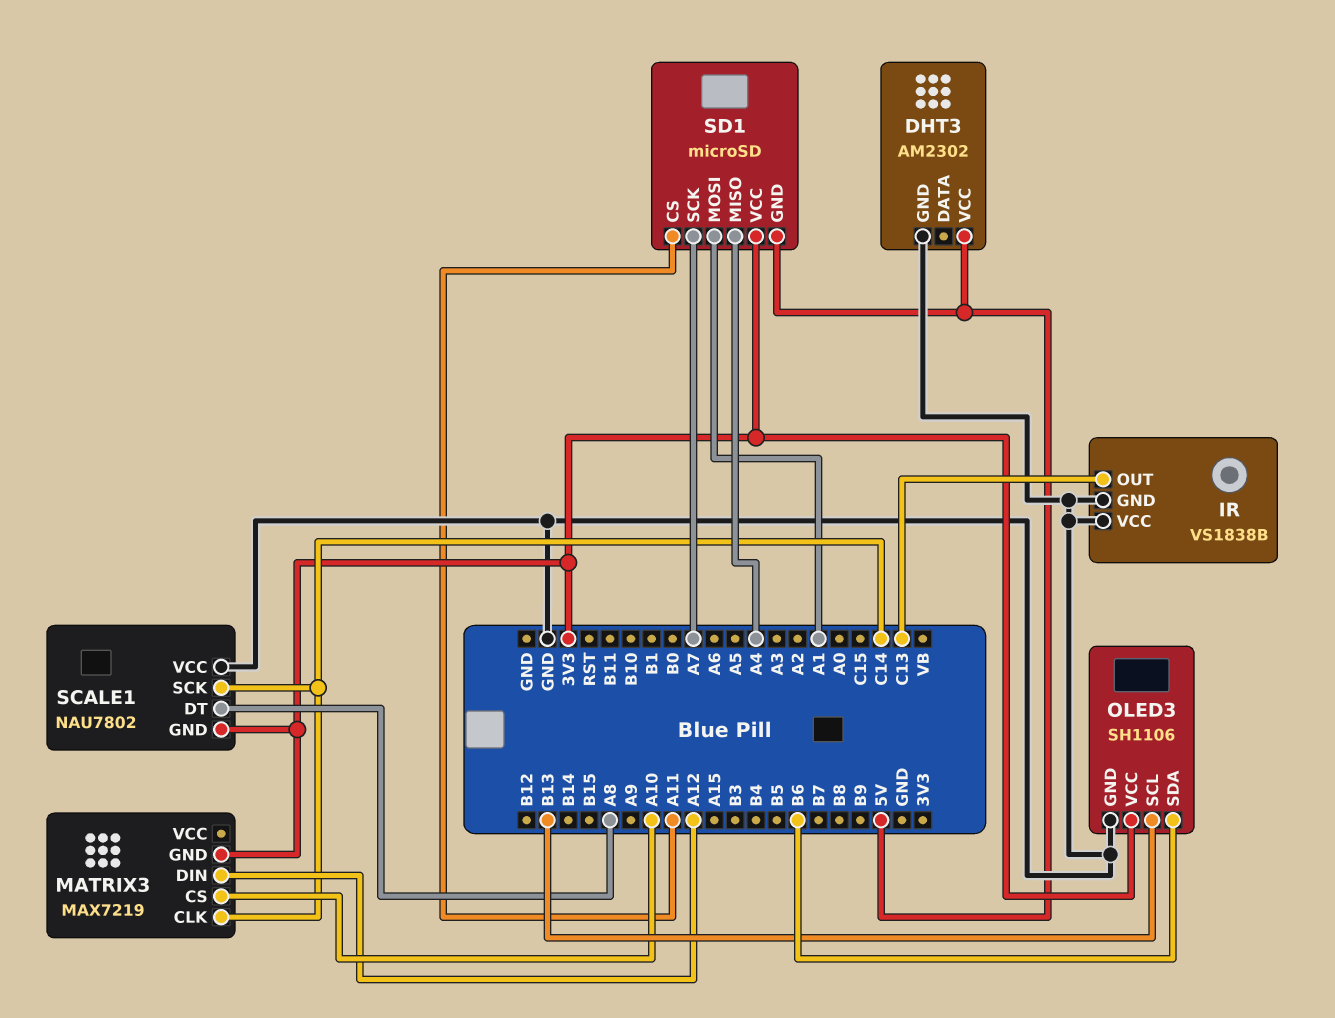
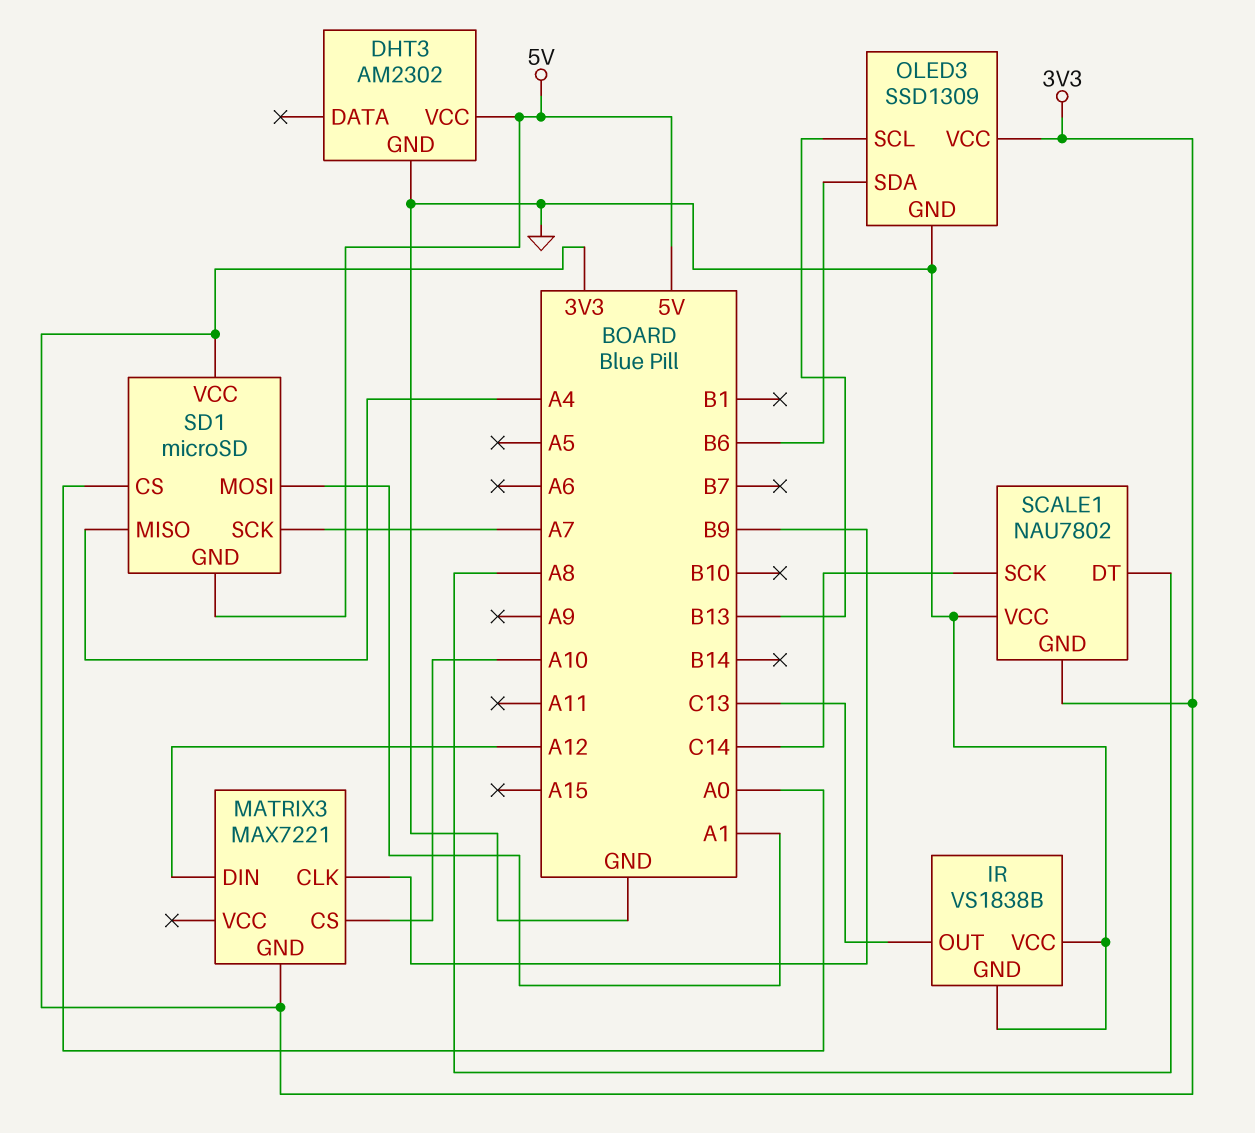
MATRIX3: MAX7219 -> MAX7221
MATRIX3 pin CLK: C14 -> B9
OLED3: SH1106 -> SSD1309
SD1 pin CS: A11 -> A0

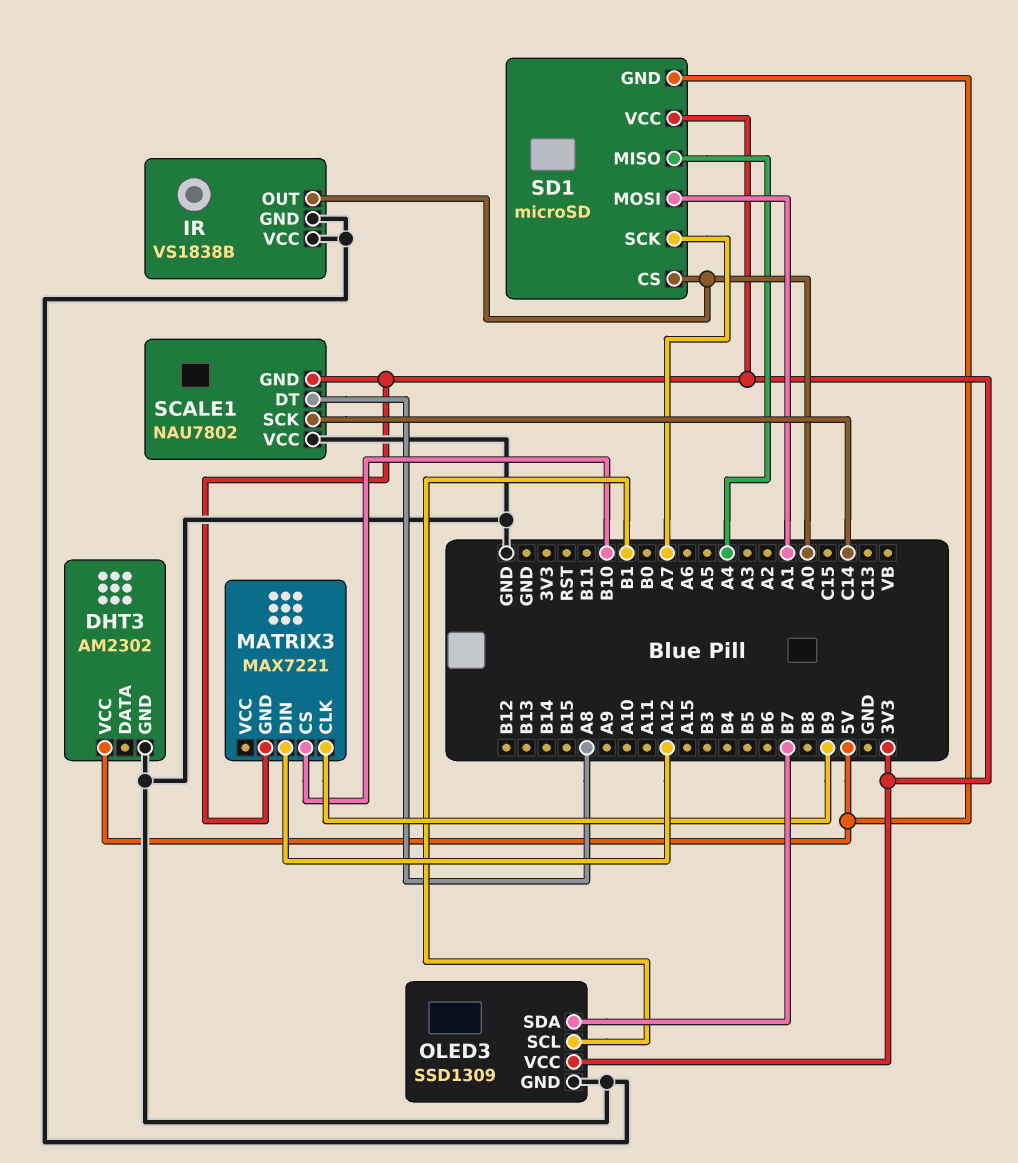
IR pin OUT: C13 -> A0
MATRIX3 pin CS: A10 -> B10
OLED3 pin SCL: B13 -> B1
OLED3 pin SDA: B6 -> B7

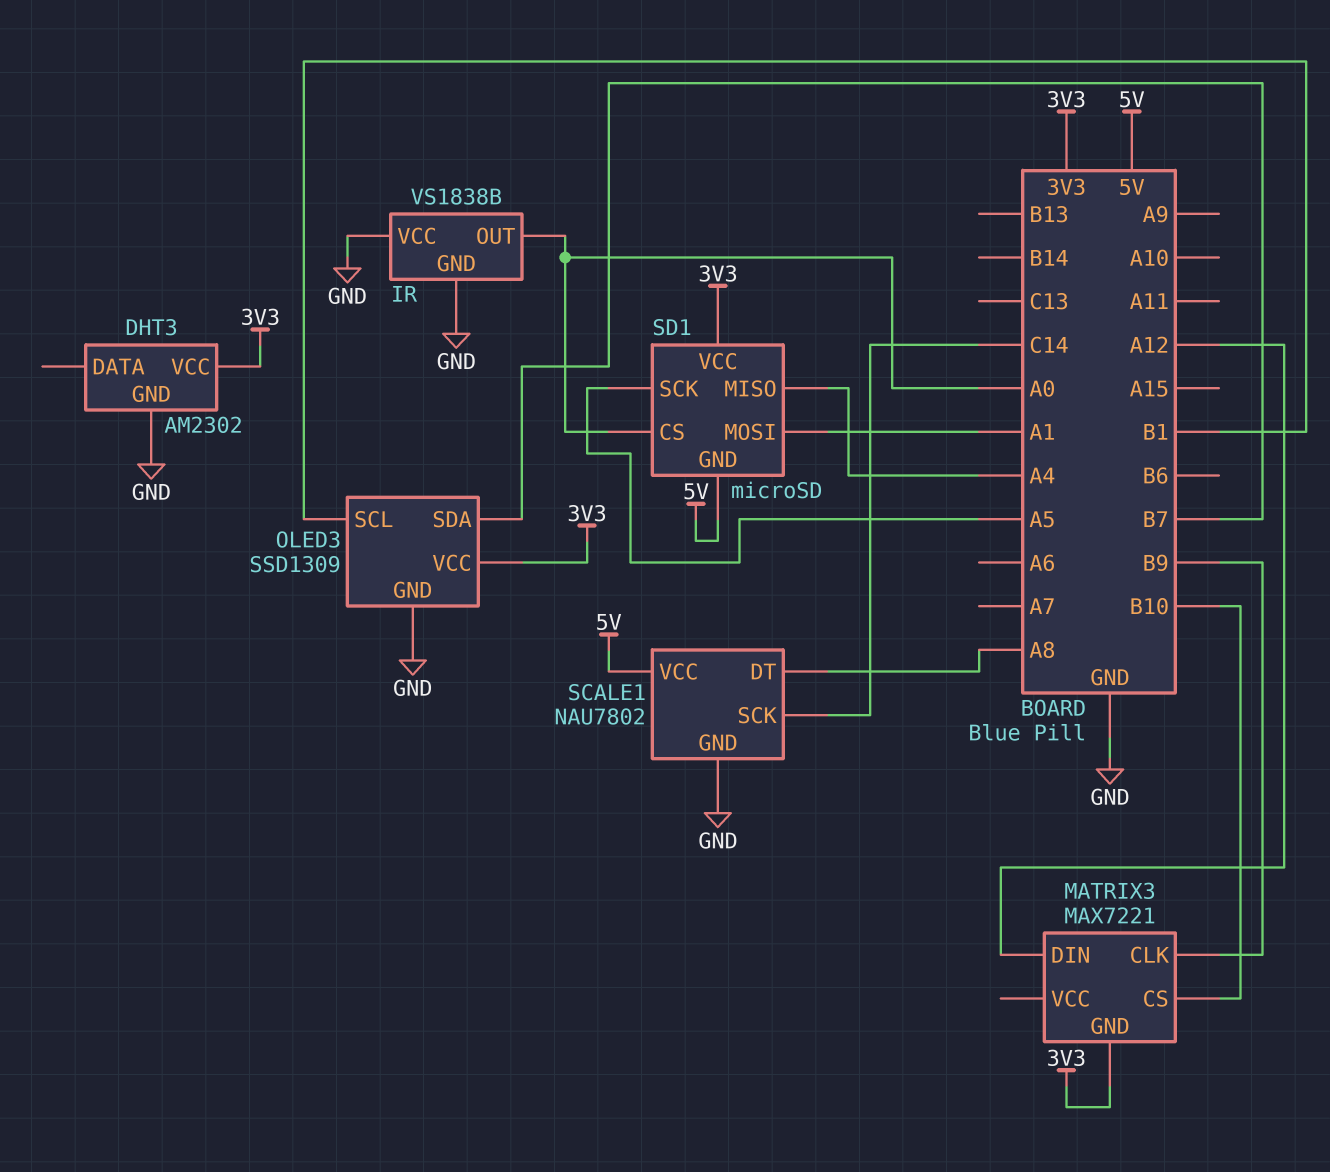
DHT3 pin VCC: 5V -> 3V3
SCALE1 pin GND: 3V3 -> GND
SCALE1 pin VCC: GND -> 5V
SD1 pin SCK: A7 -> A5

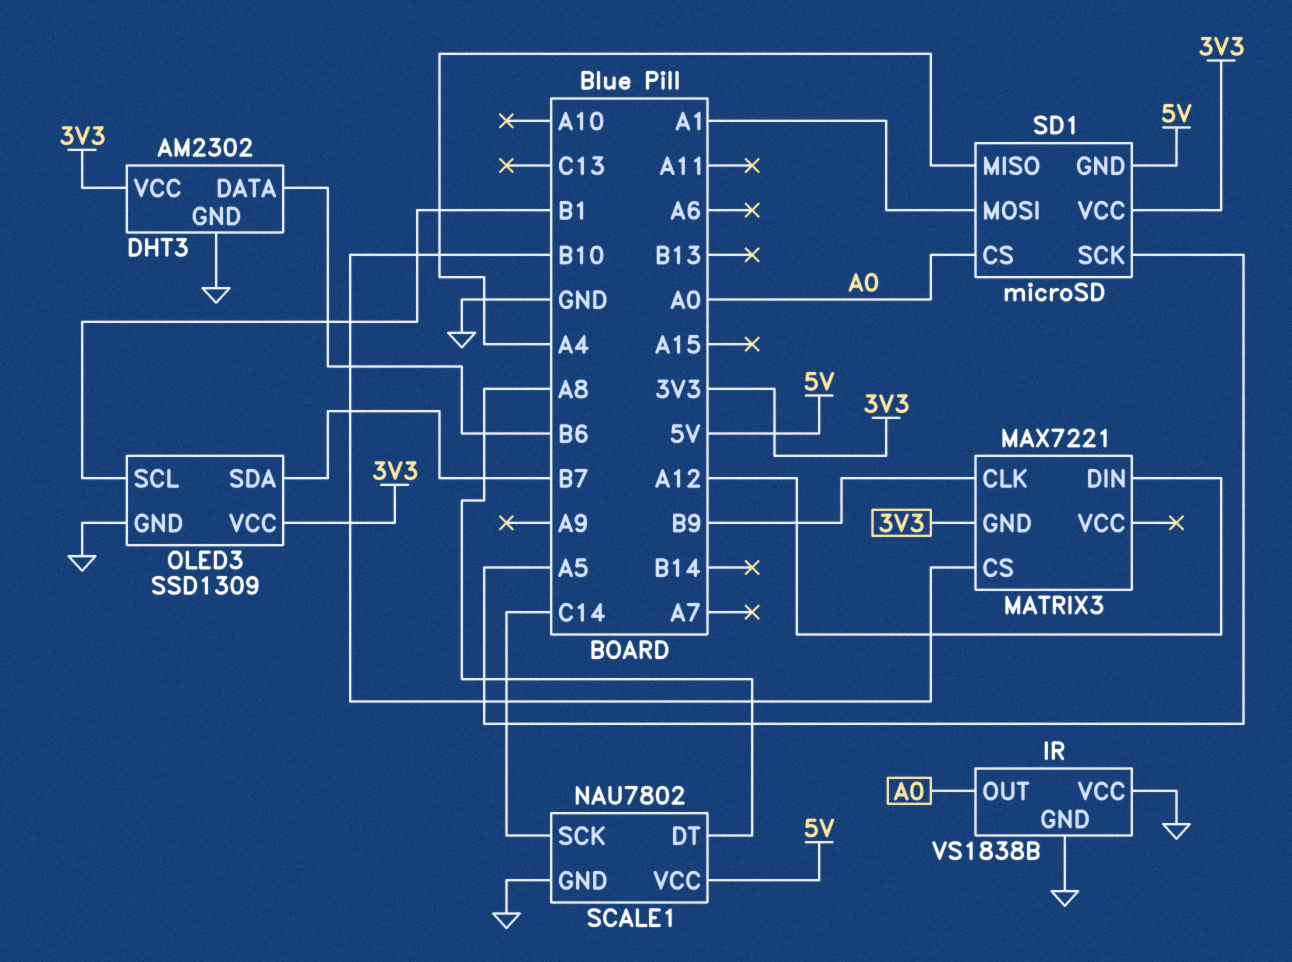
DHT3 pin DATA: none -> B6

